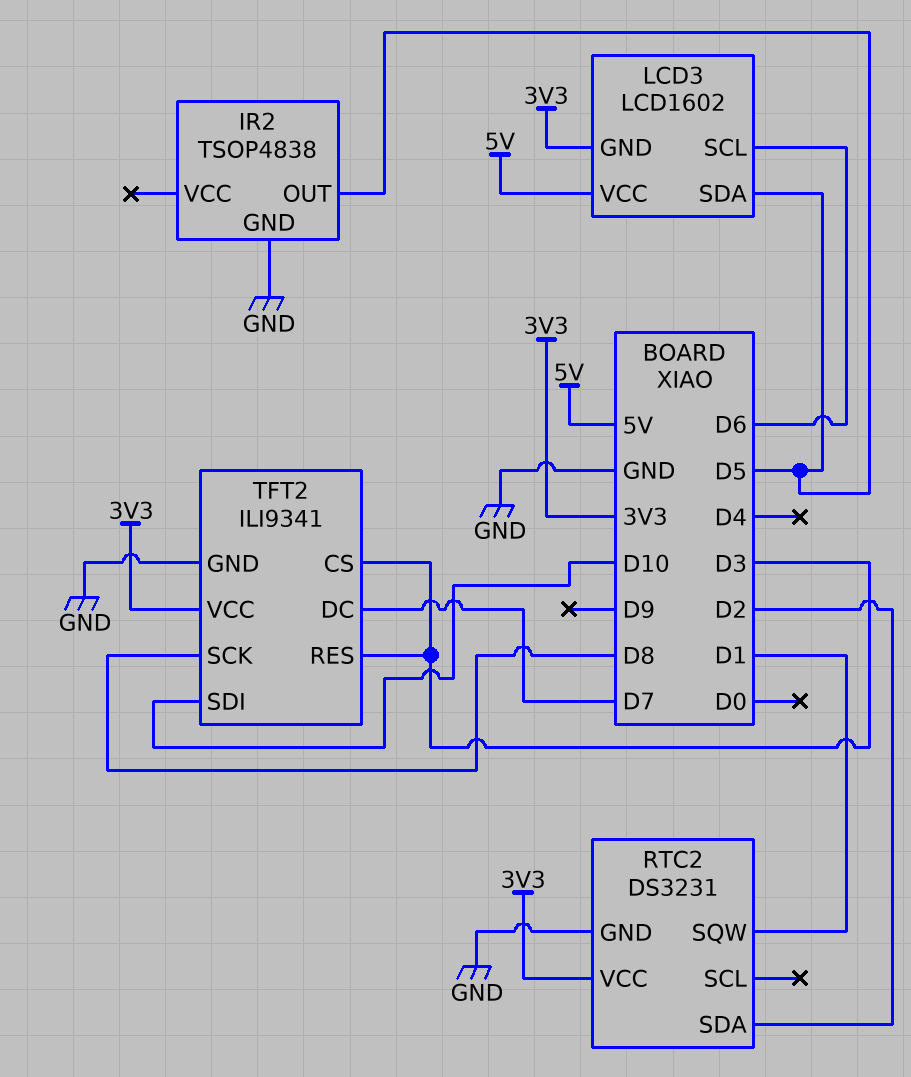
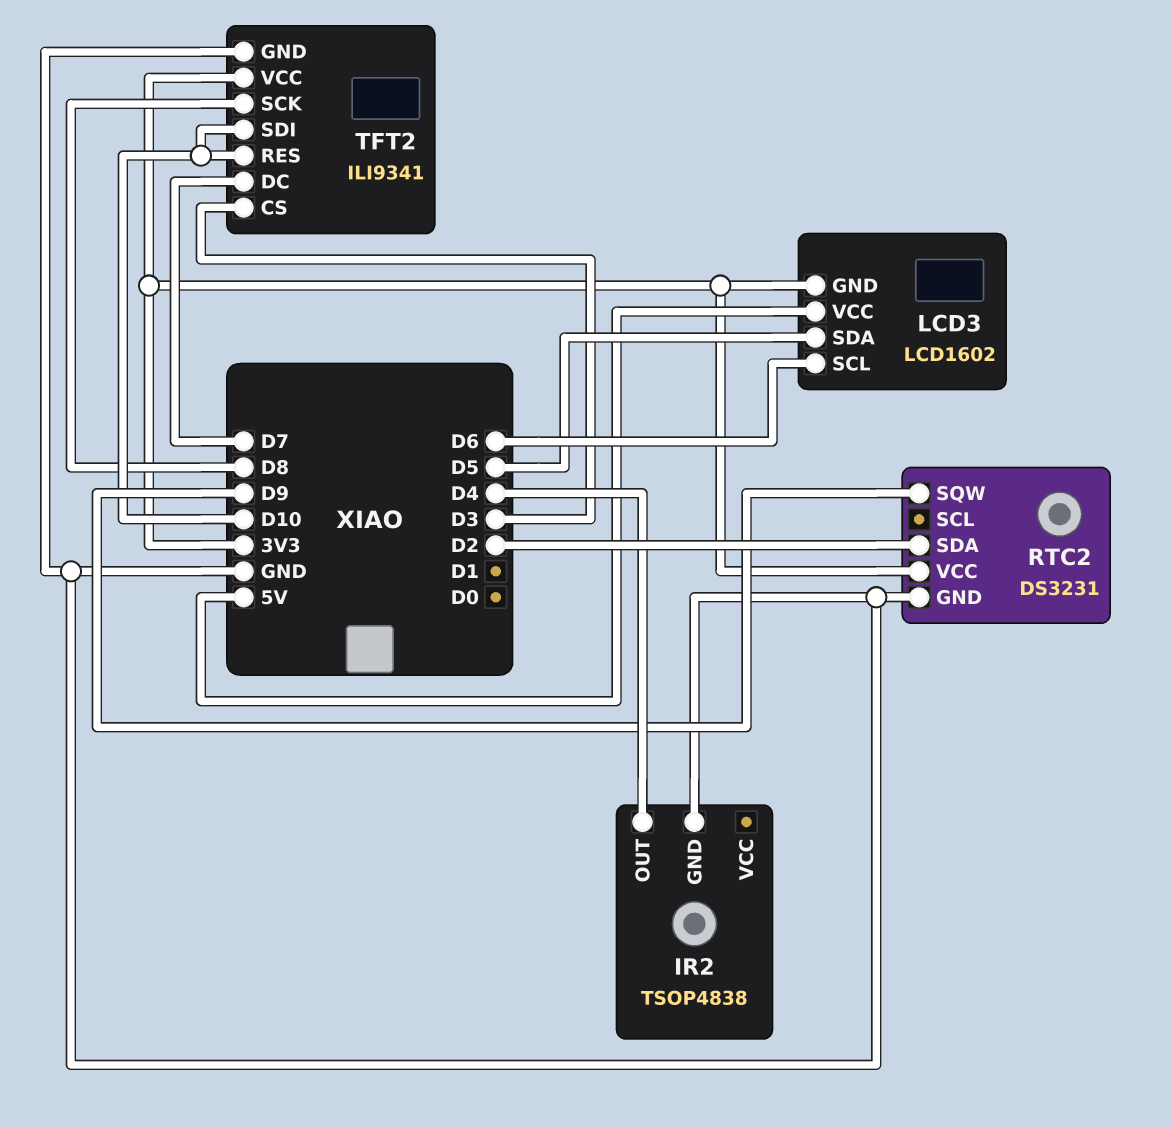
IR2 pin OUT: D5 -> D4
RTC2 pin SQW: D1 -> D9
TFT2 pin RES: D3 -> D10

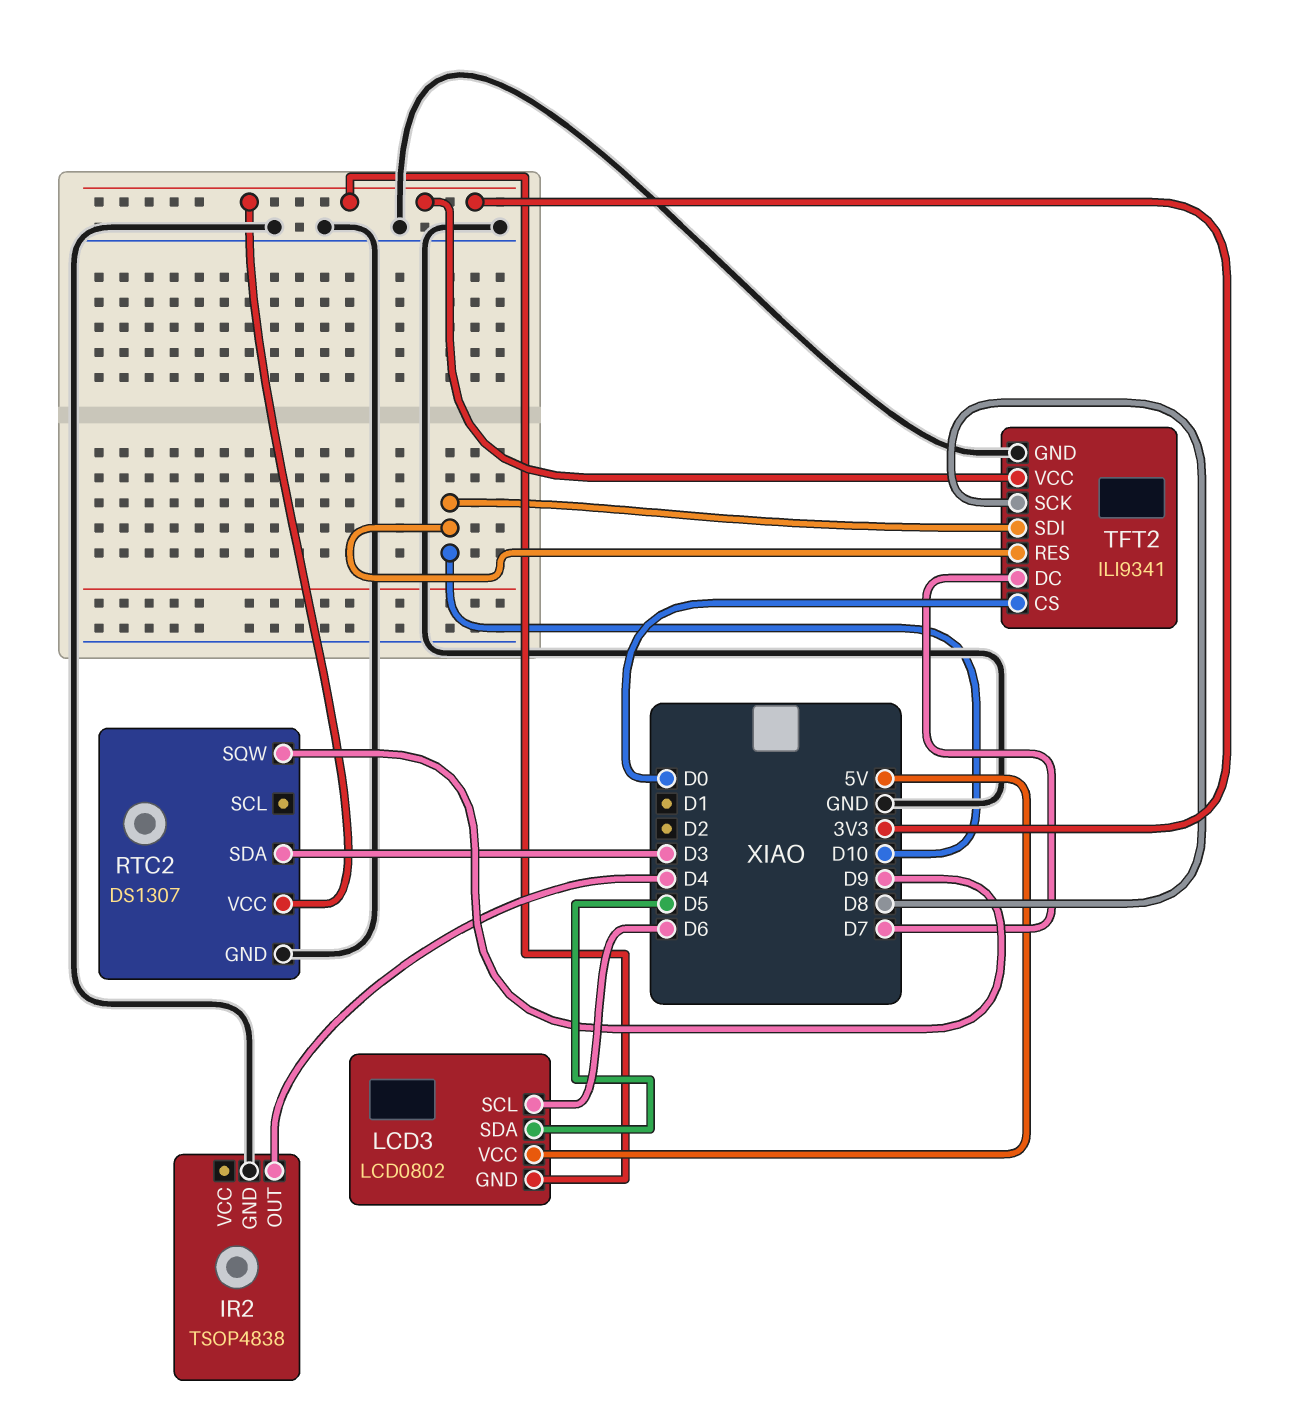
LCD3: LCD1602 -> LCD0802
RTC2: DS3231 -> DS1307
RTC2 pin SDA: D2 -> D3
TFT2 pin CS: D3 -> D0

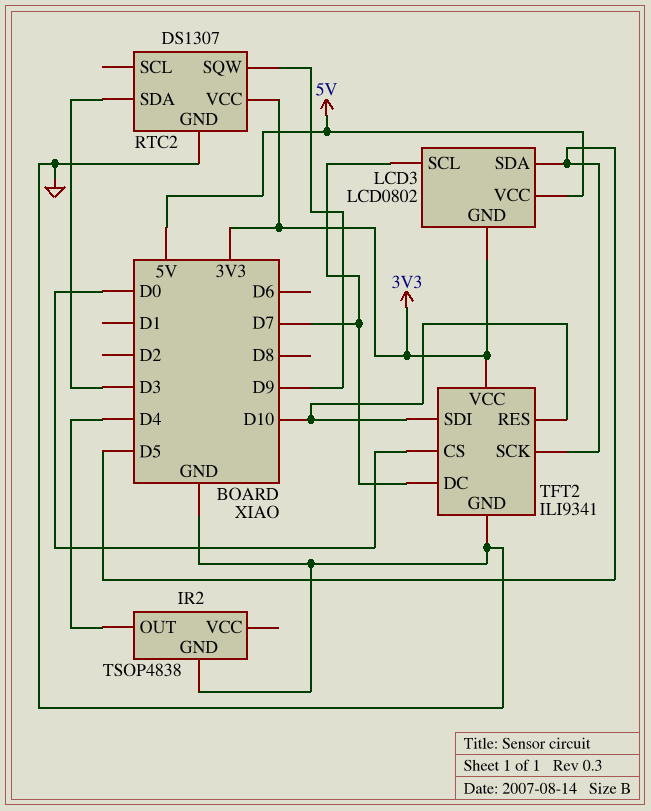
LCD3 pin SCL: D6 -> D7
TFT2 pin SCK: D8 -> D5

